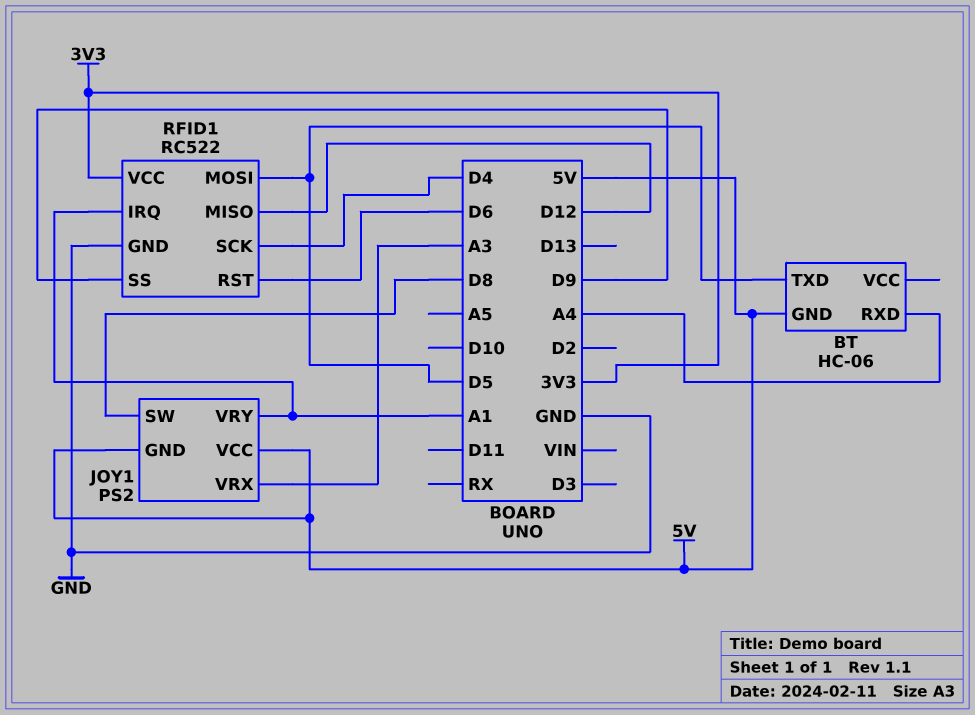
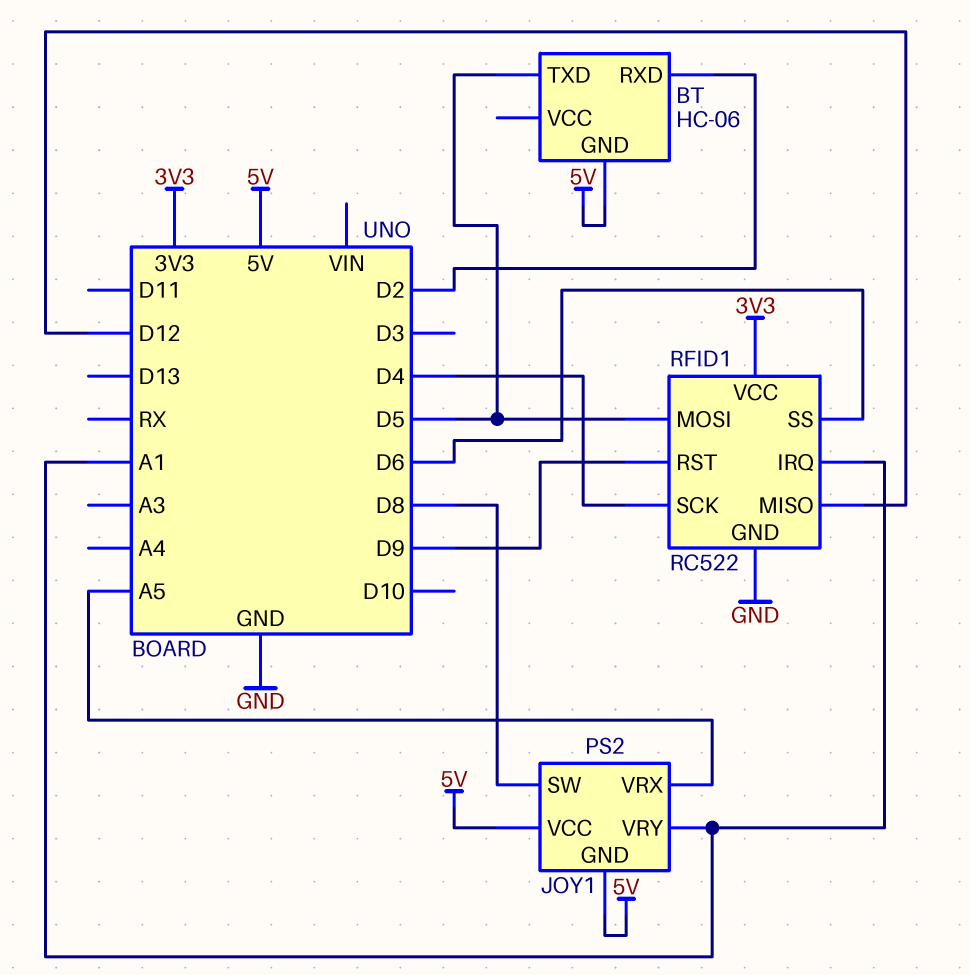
BT pin RXD: A4 -> D2
JOY1 pin VRX: A3 -> A5
RFID1 pin RST: D6 -> D9
RFID1 pin SS: D9 -> D6

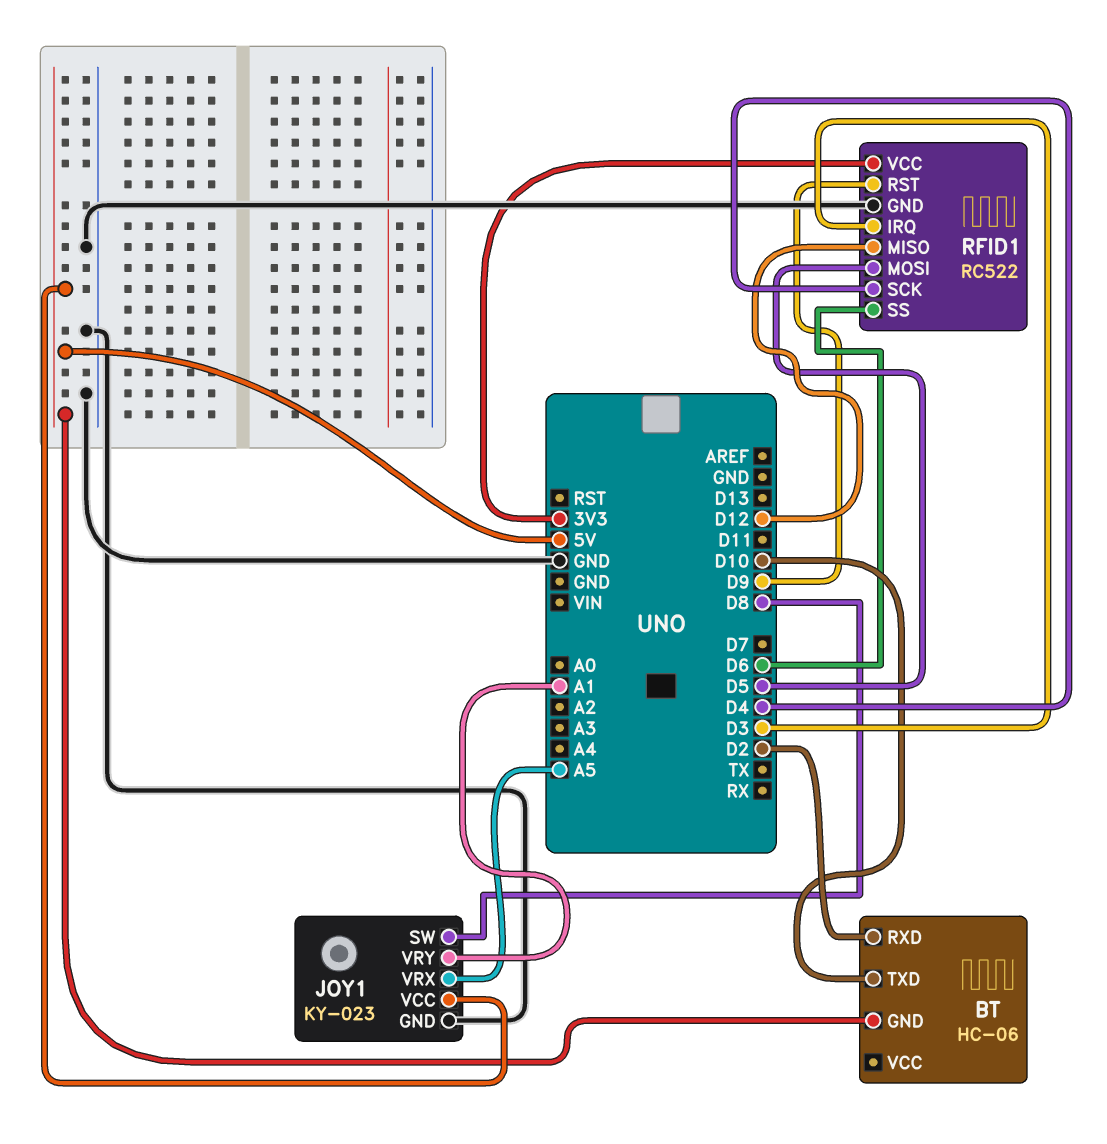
BT pin TXD: D5 -> D10
JOY1: PS2 -> KY-023
JOY1 pin GND: 5V -> GND
RFID1 pin IRQ: A1 -> D3

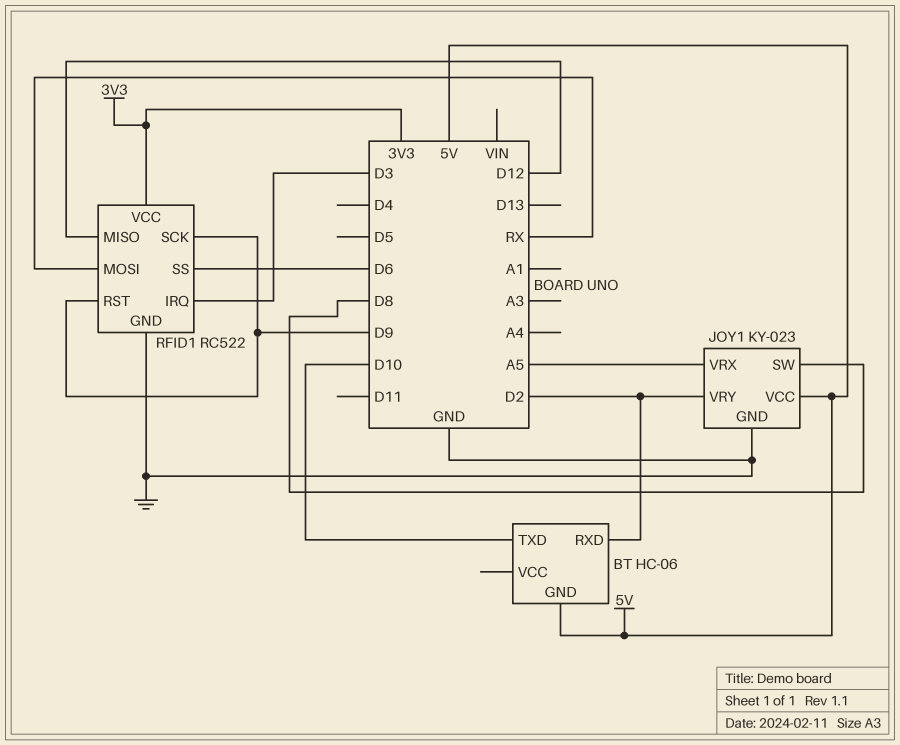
JOY1 pin VRY: A1 -> D2
RFID1 pin MOSI: D5 -> RX
RFID1 pin SCK: D4 -> D9

